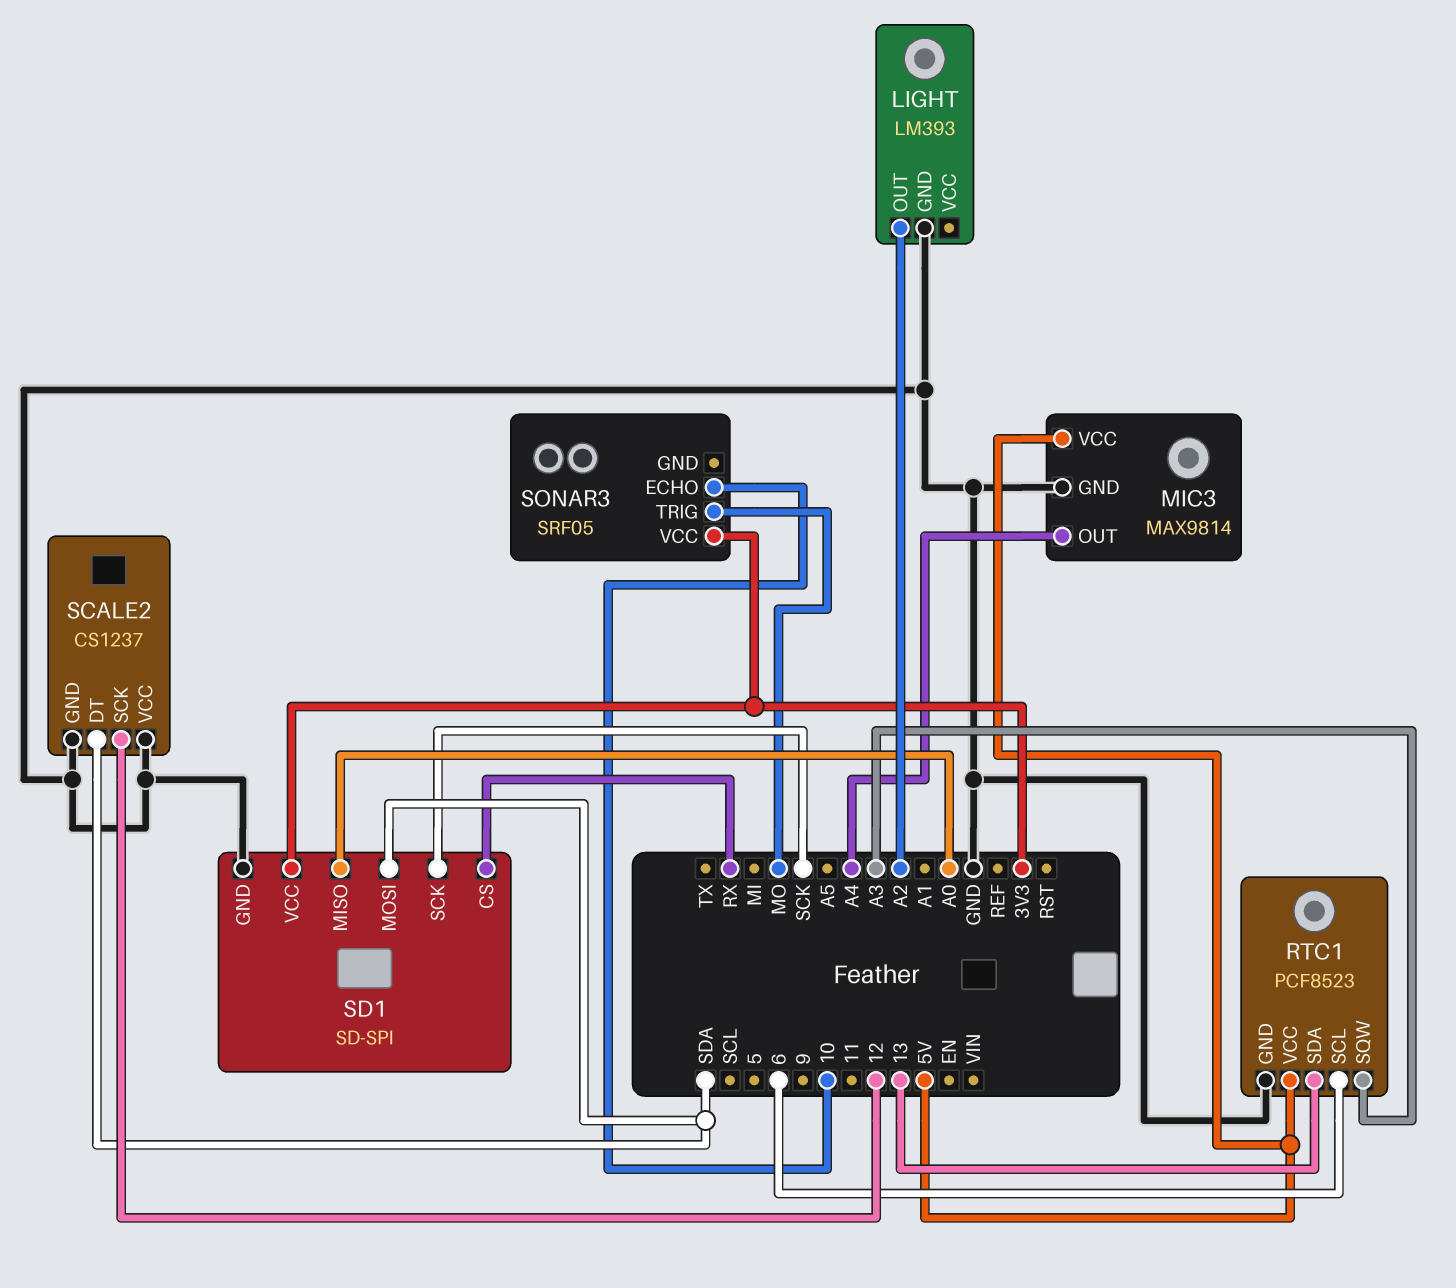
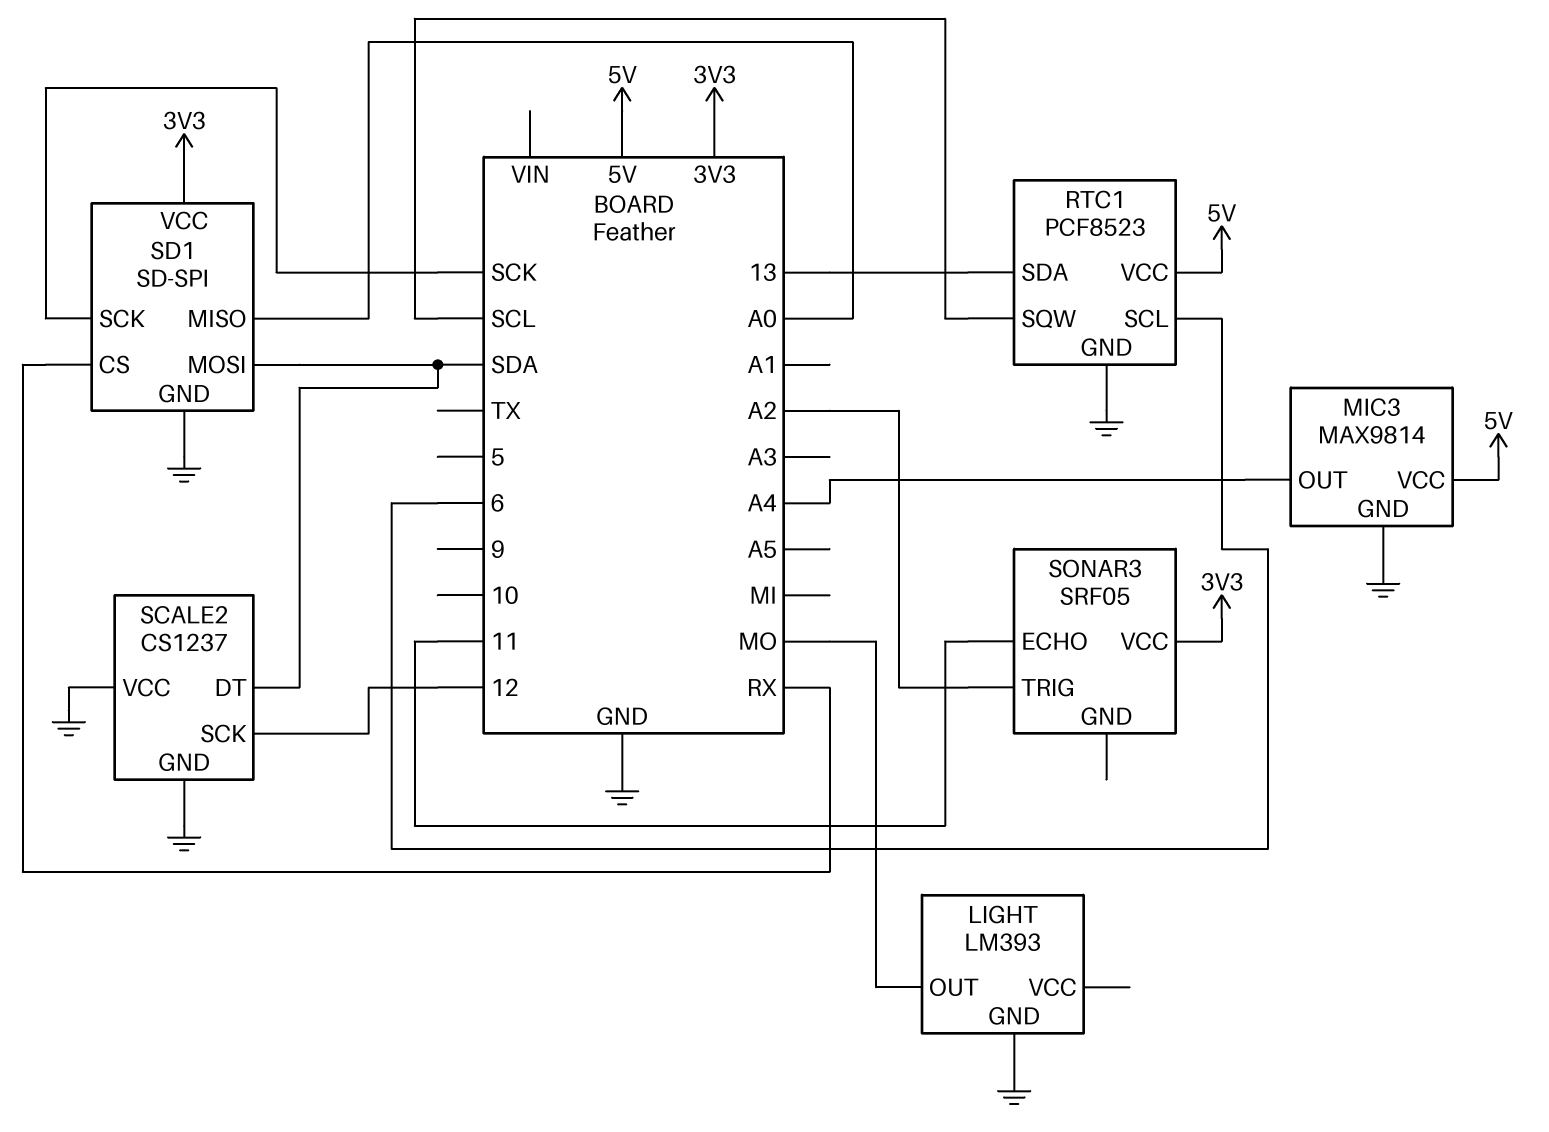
LIGHT pin OUT: A2 -> MO
RTC1 pin SQW: A3 -> SCL
SONAR3 pin ECHO: 10 -> 11
SONAR3 pin TRIG: MO -> A2

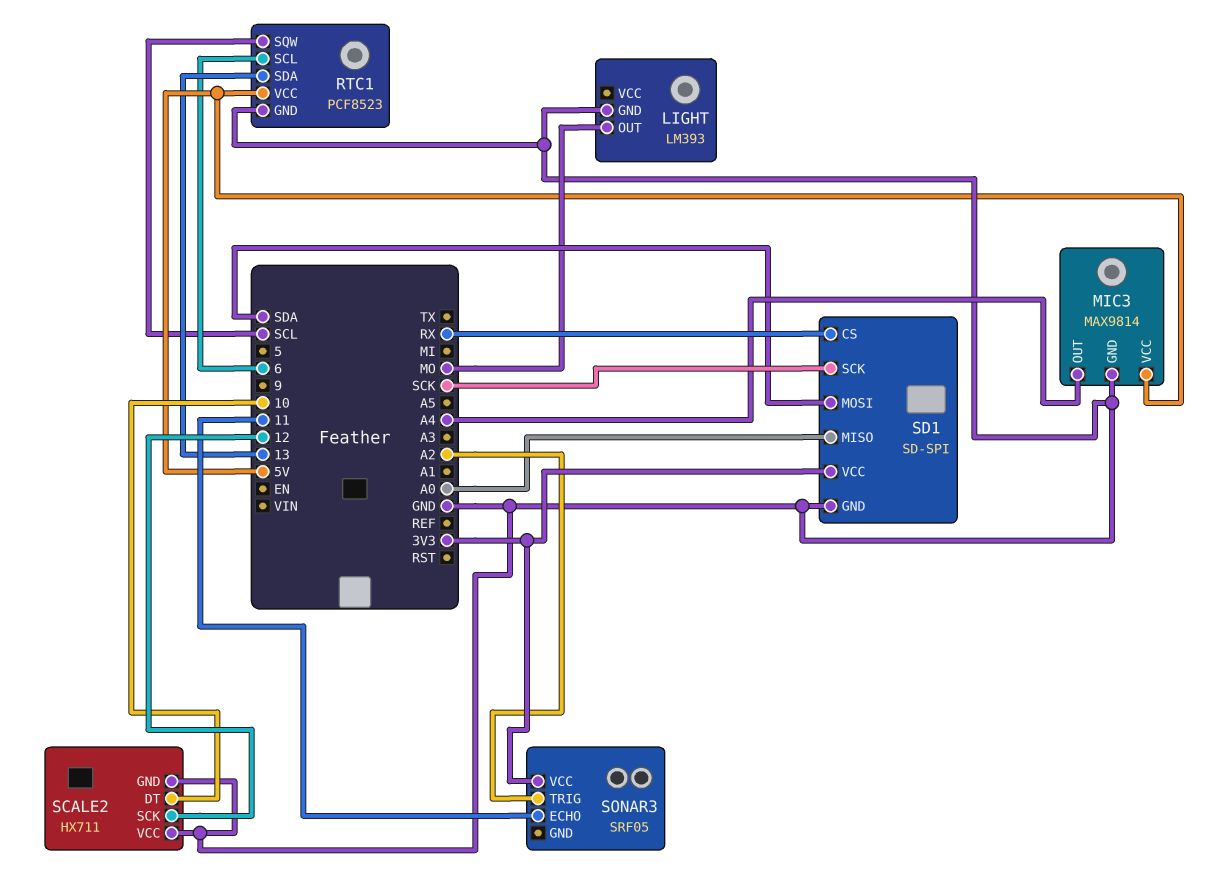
SCALE2: CS1237 -> HX711
SCALE2 pin DT: SDA -> 10

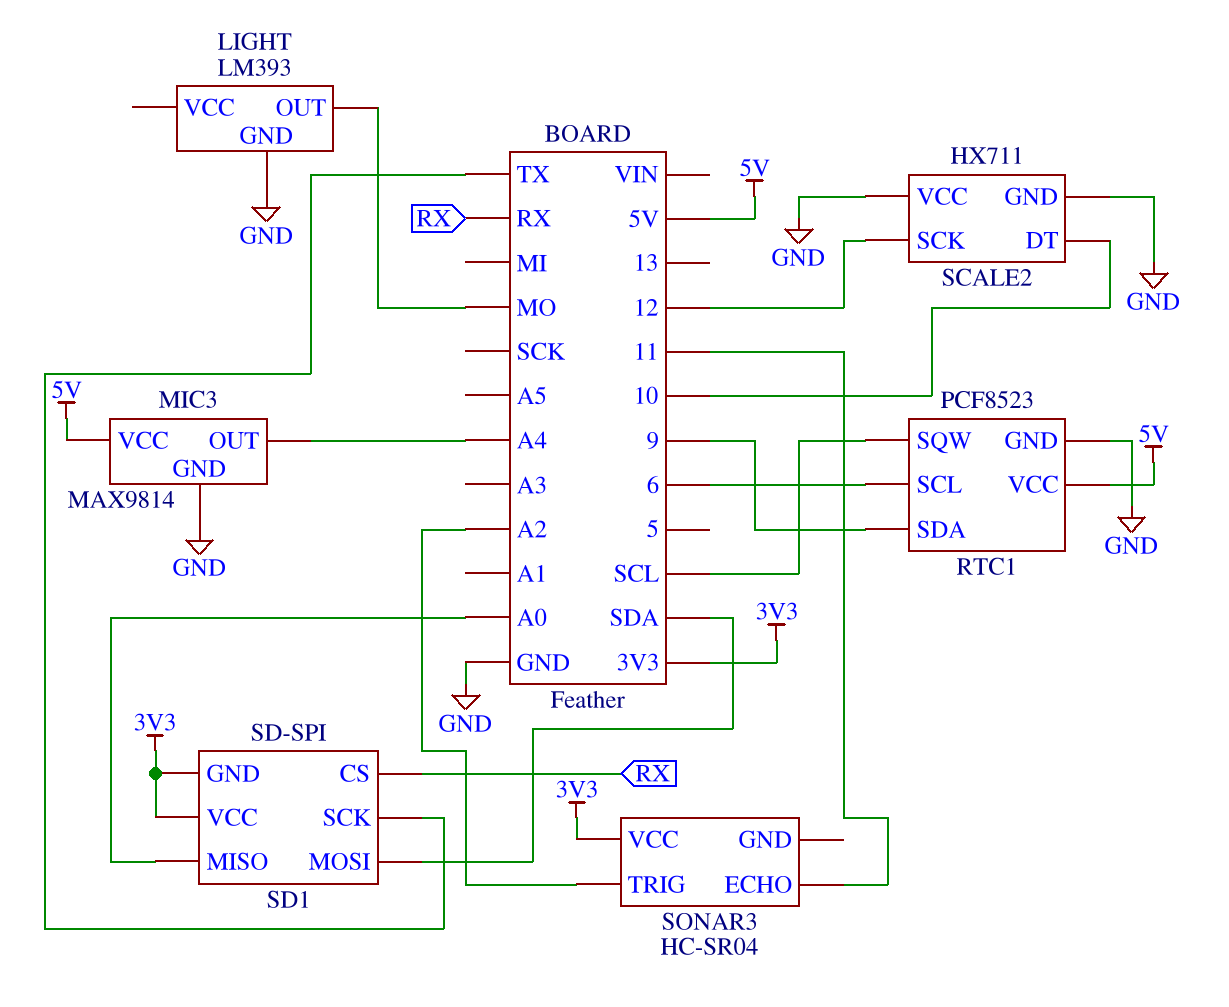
RTC1 pin SDA: 13 -> 9
SD1 pin GND: GND -> 3V3
SD1 pin SCK: SCK -> TX
SONAR3: SRF05 -> HC-SR04

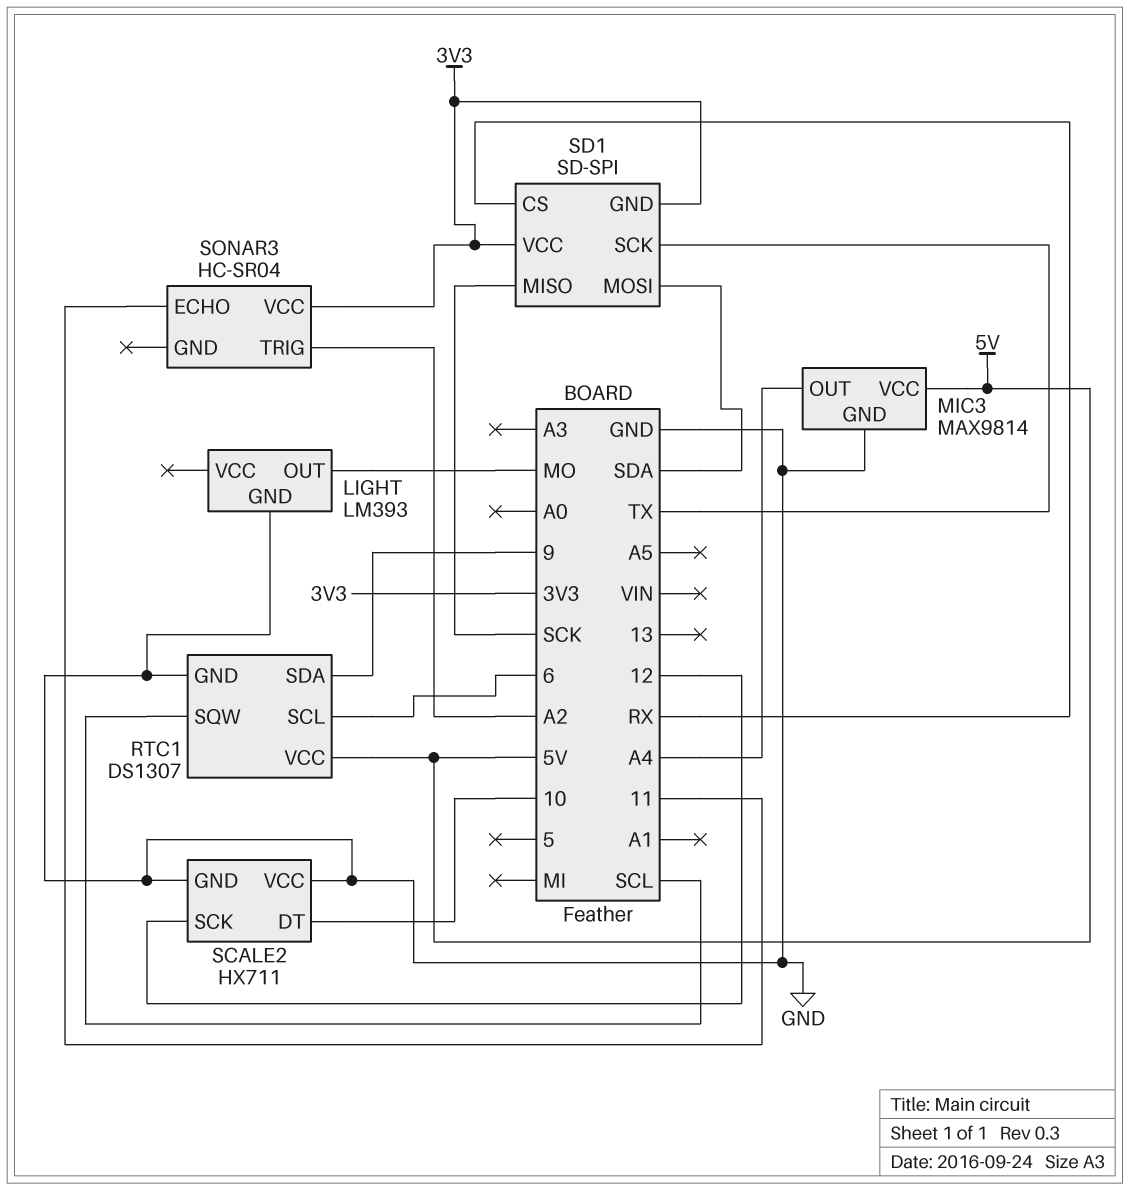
RTC1: PCF8523 -> DS1307
SD1 pin MISO: A0 -> SCK

